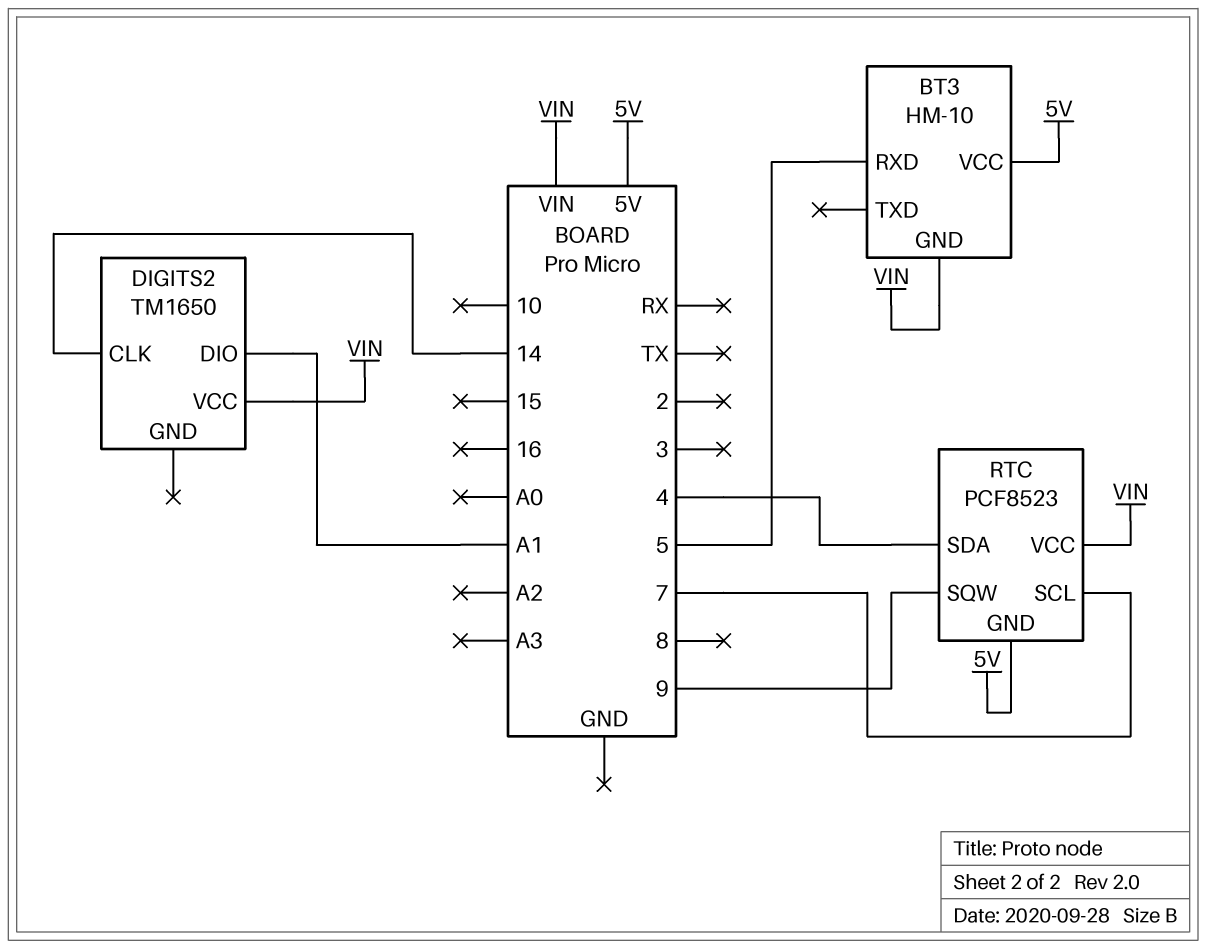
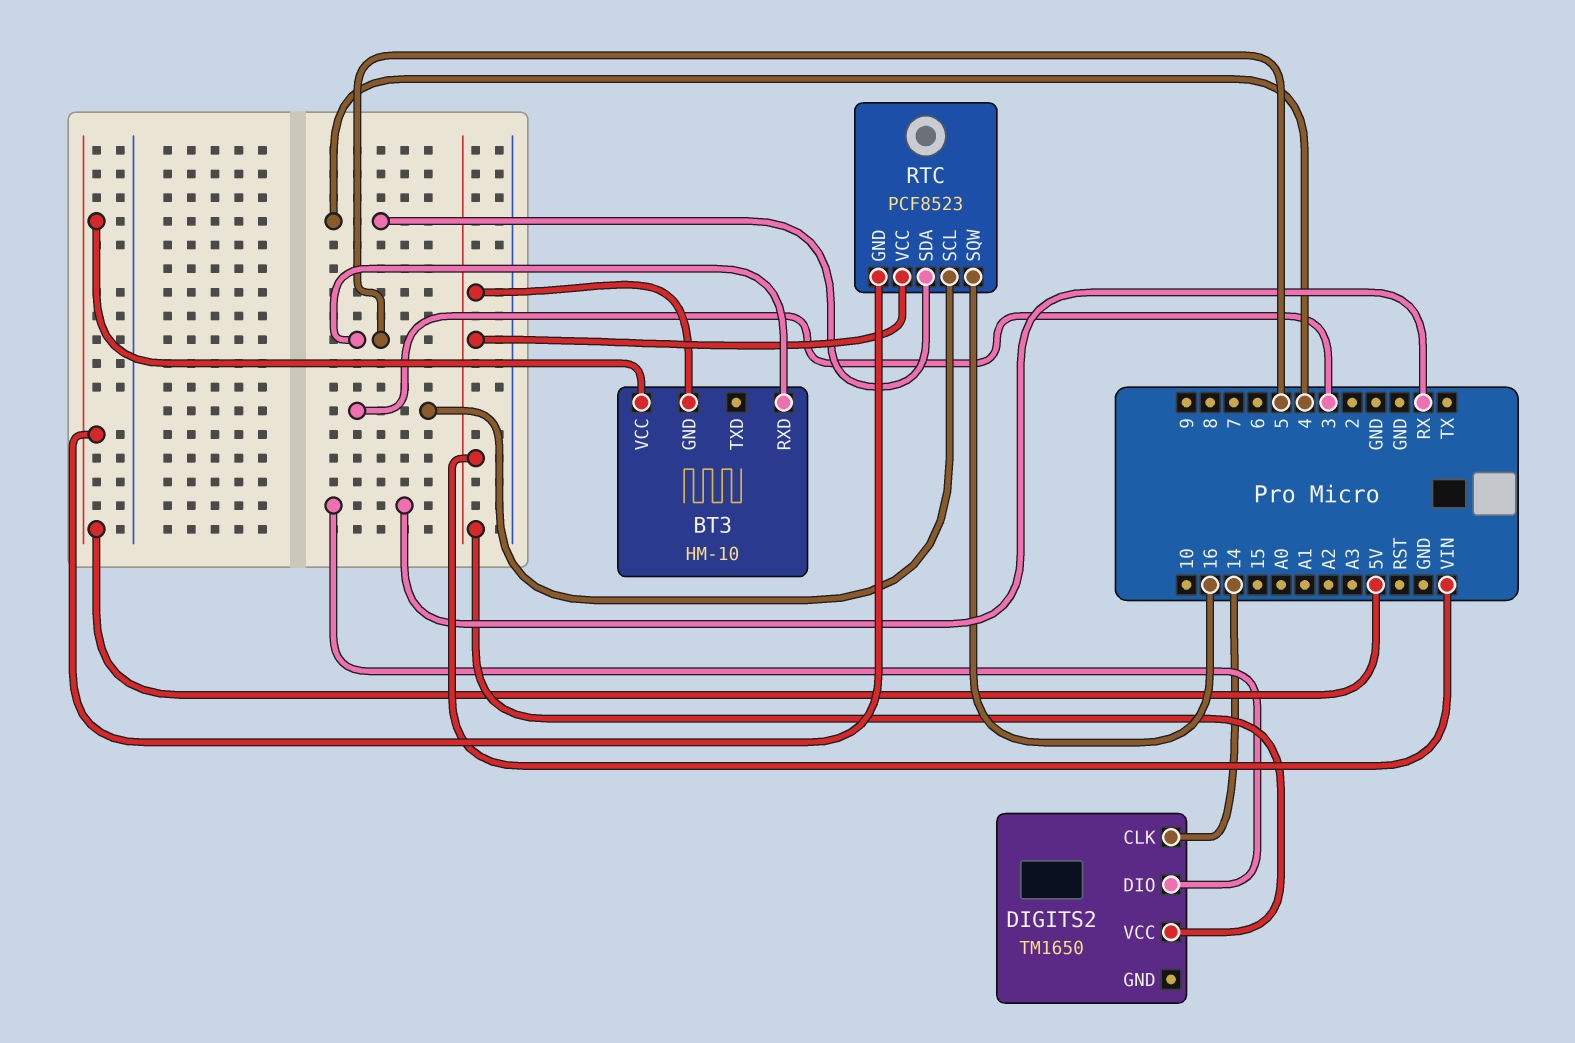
DIGITS2 pin DIO: A1 -> RX
RTC pin SCL: 7 -> 3
RTC pin SQW: 9 -> 16

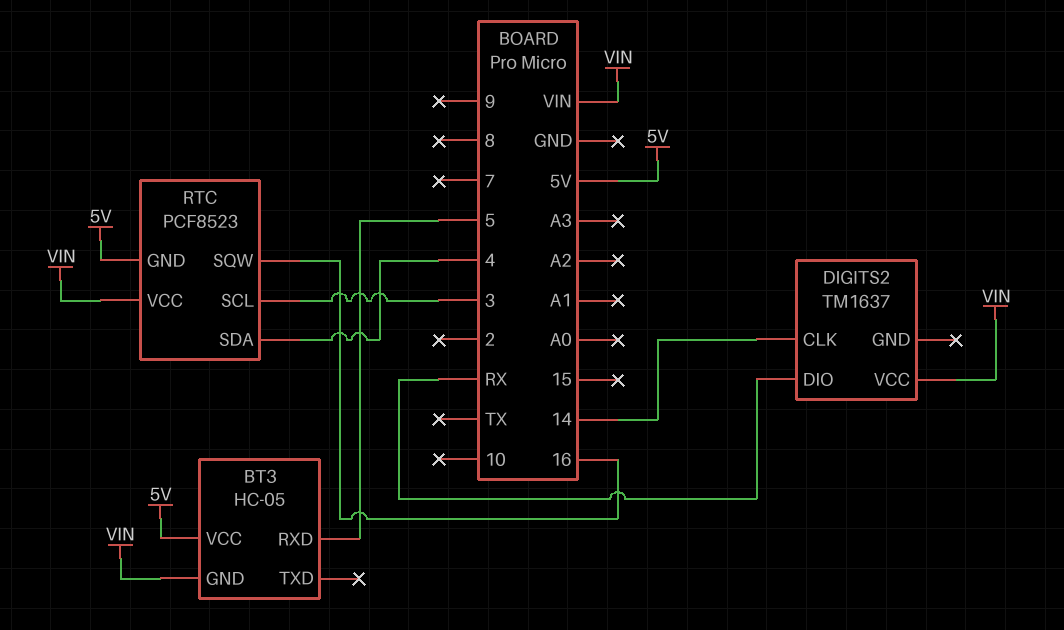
BT3: HM-10 -> HC-05
DIGITS2: TM1650 -> TM1637

